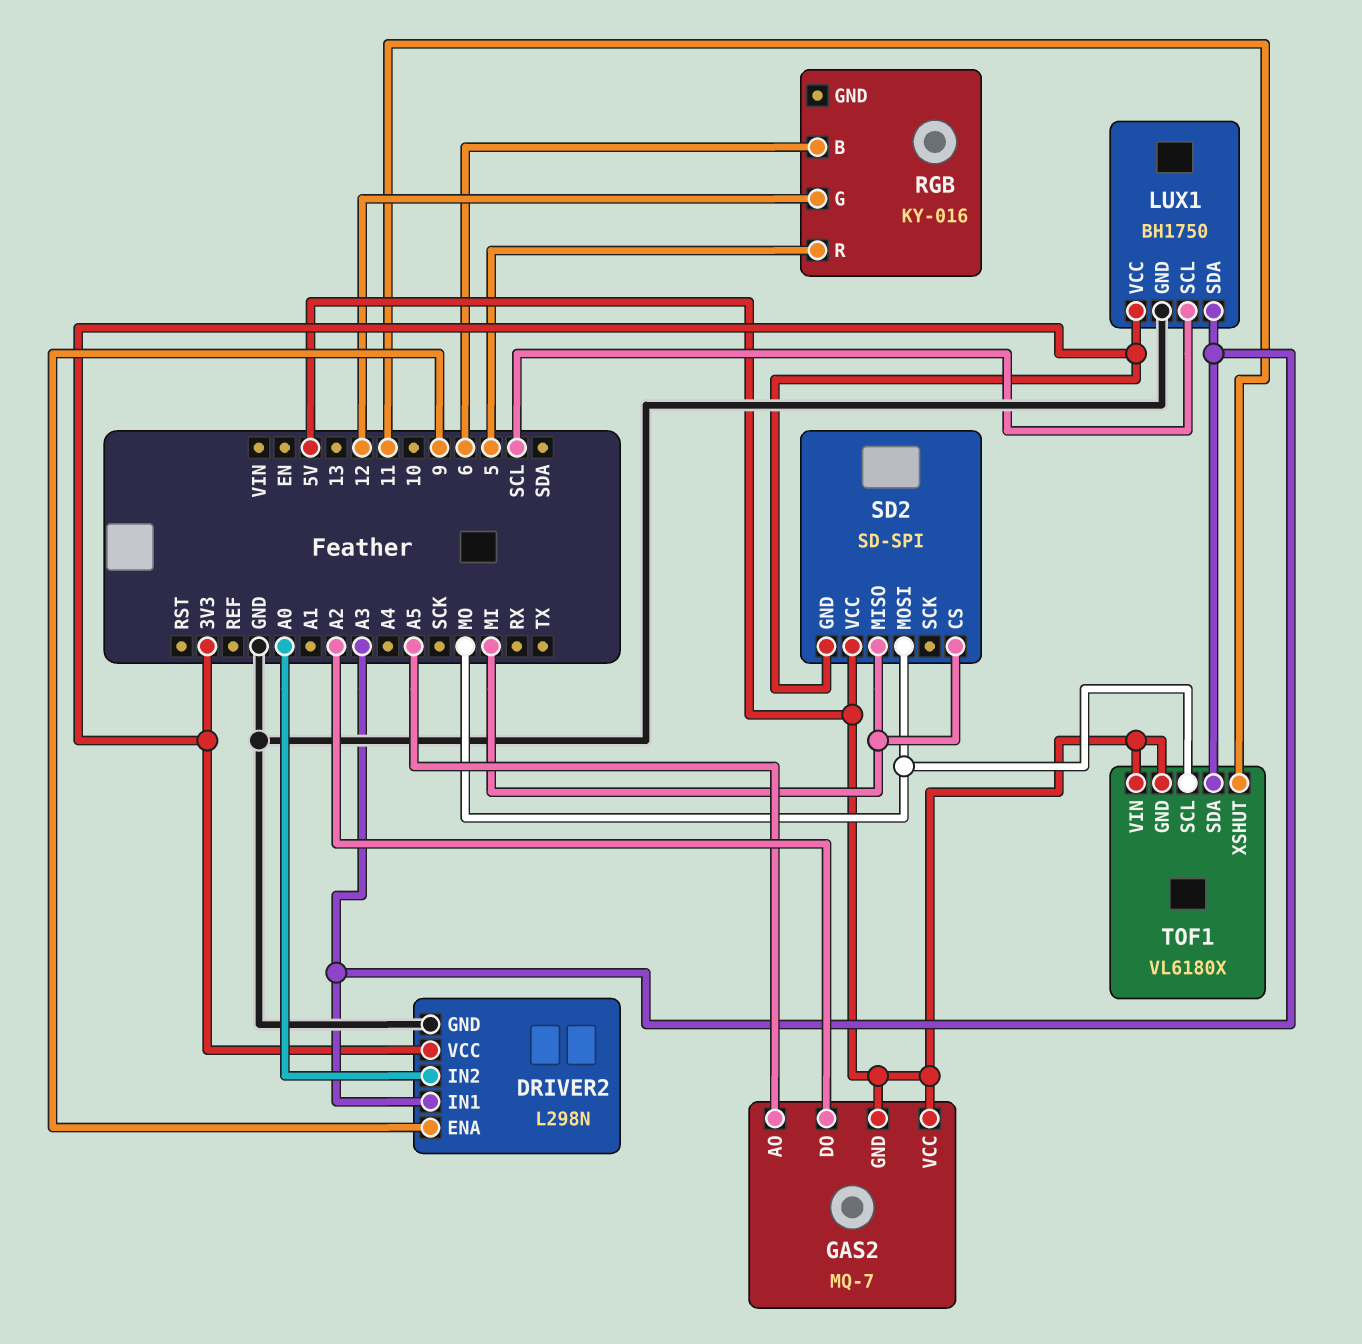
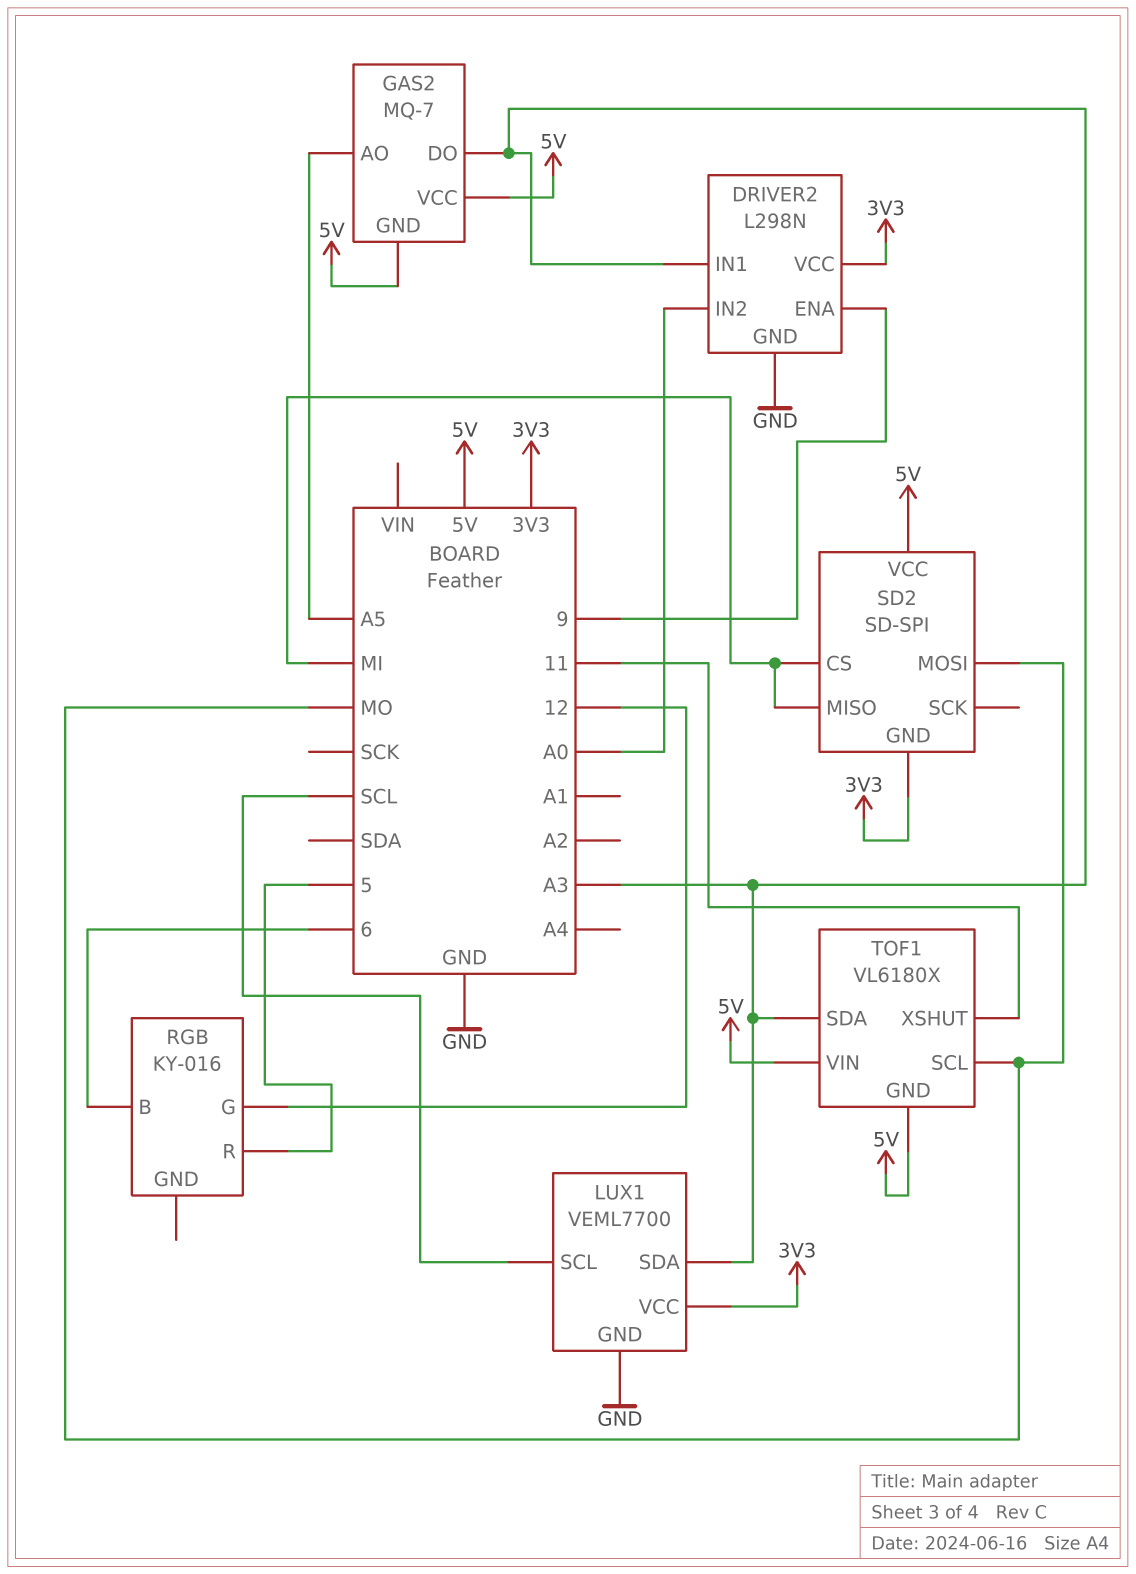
GAS2 pin DO: A2 -> A3
LUX1: BH1750 -> VEML7700

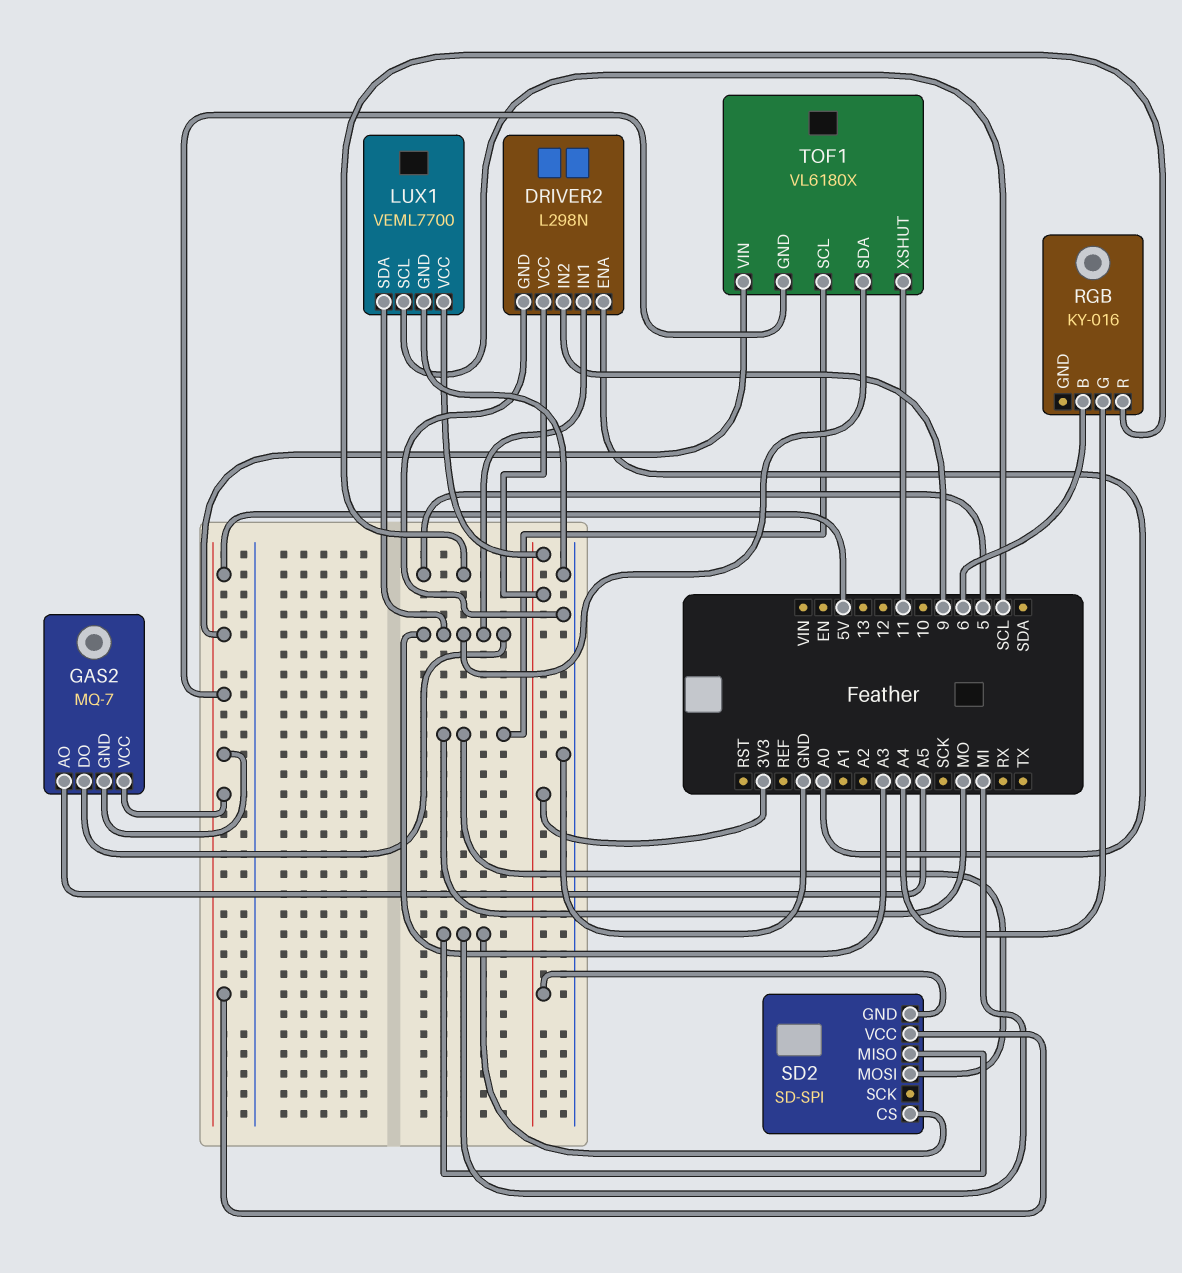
DRIVER2 pin ENA: 9 -> A0
DRIVER2 pin IN2: A0 -> 9
RGB pin G: 12 -> A4

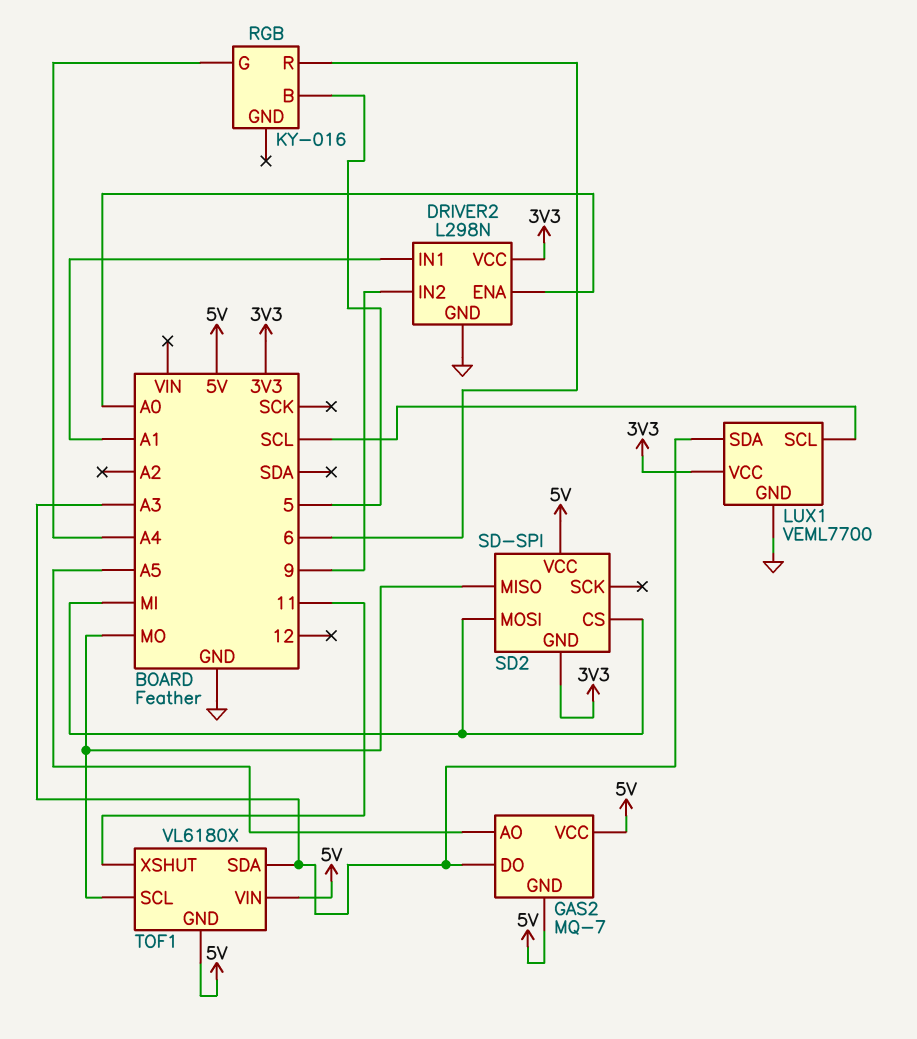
DRIVER2 pin IN1: A3 -> A1
RGB pin B: 6 -> 5
RGB pin R: 5 -> 6
SD2 pin MISO: MI -> MO
SD2 pin MOSI: MO -> MI

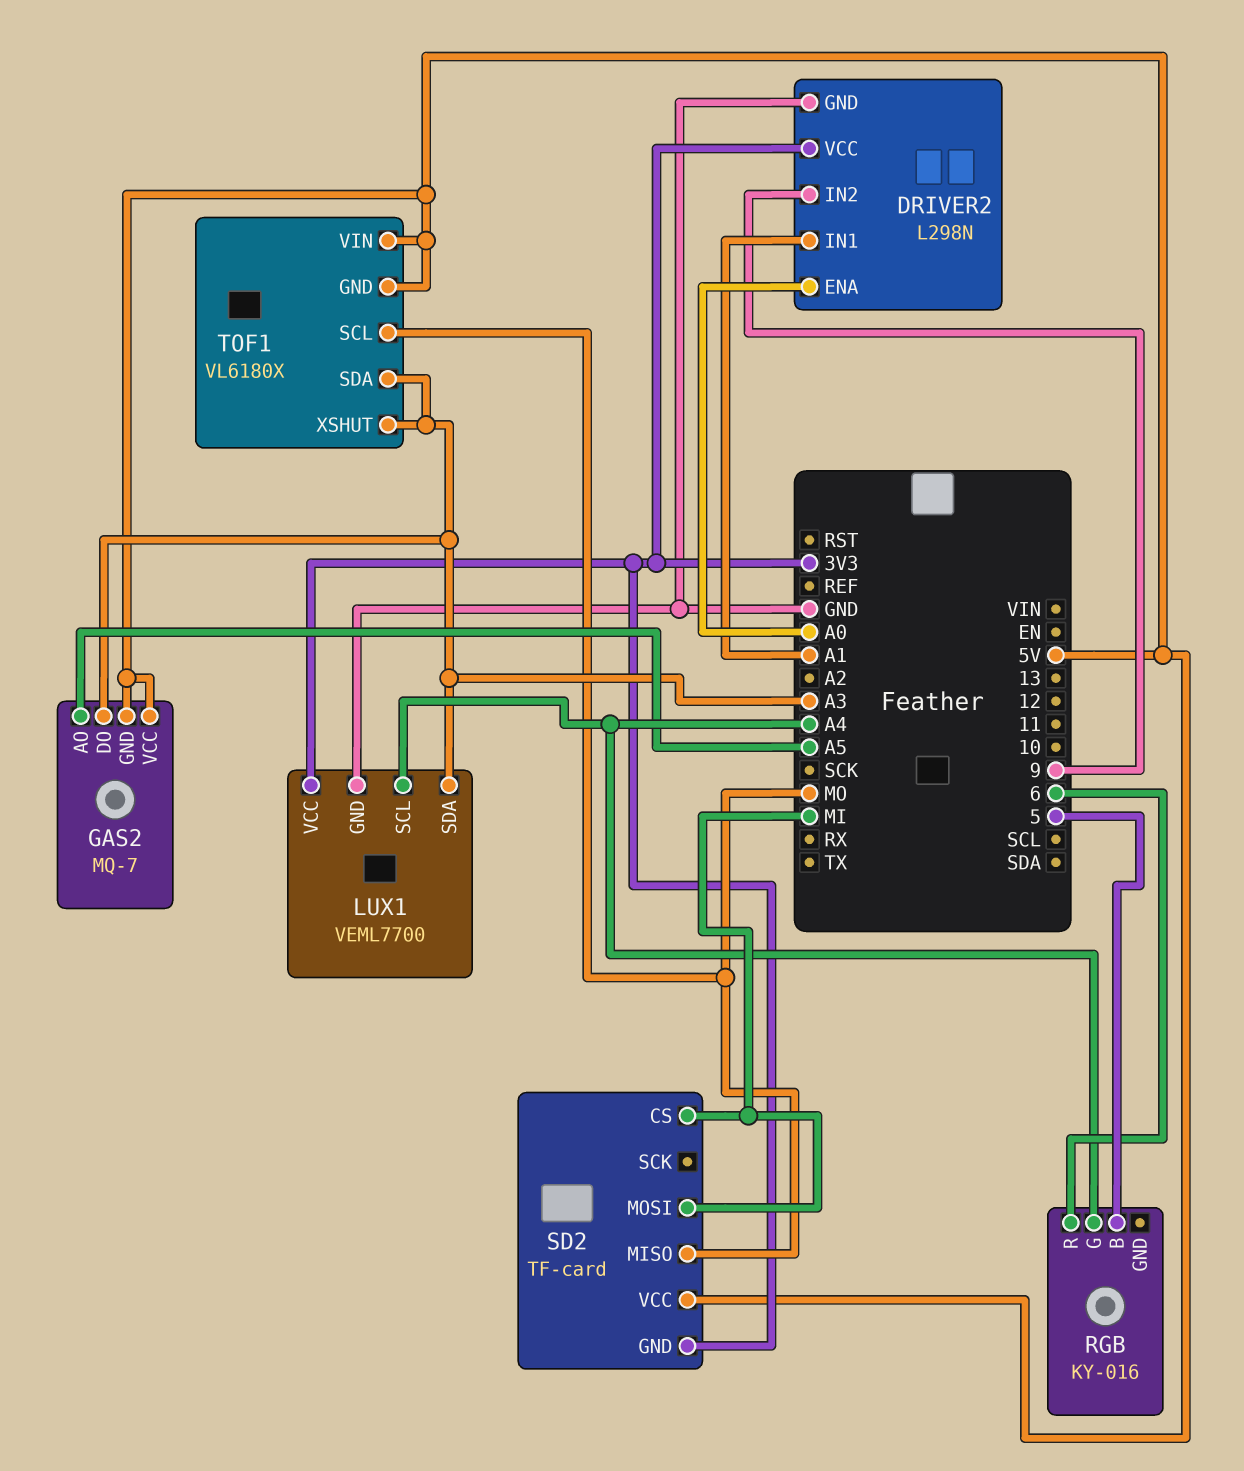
LUX1 pin SCL: SCL -> A4
SD2: SD-SPI -> TF-card
TOF1 pin XSHUT: 11 -> A3

